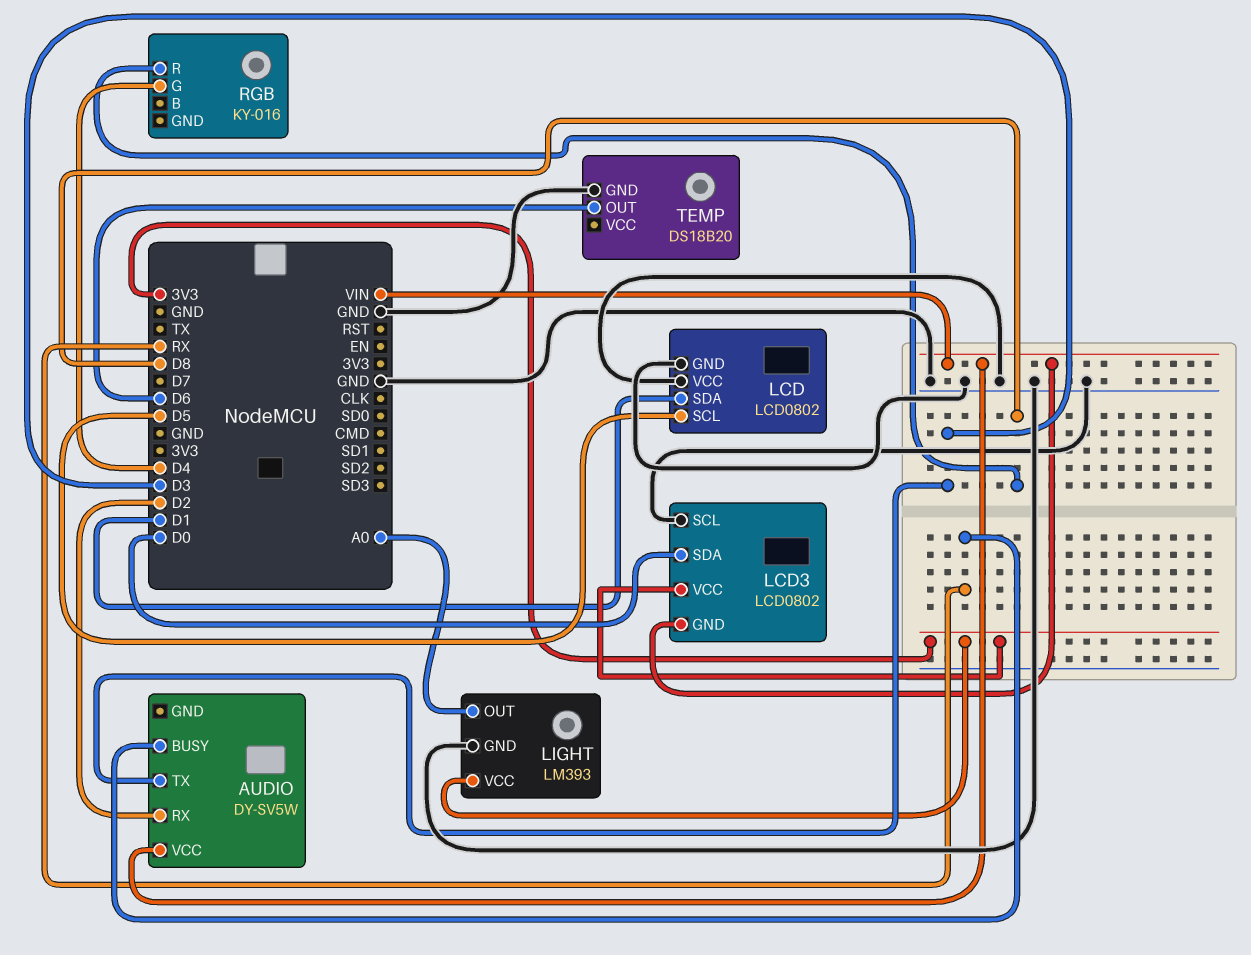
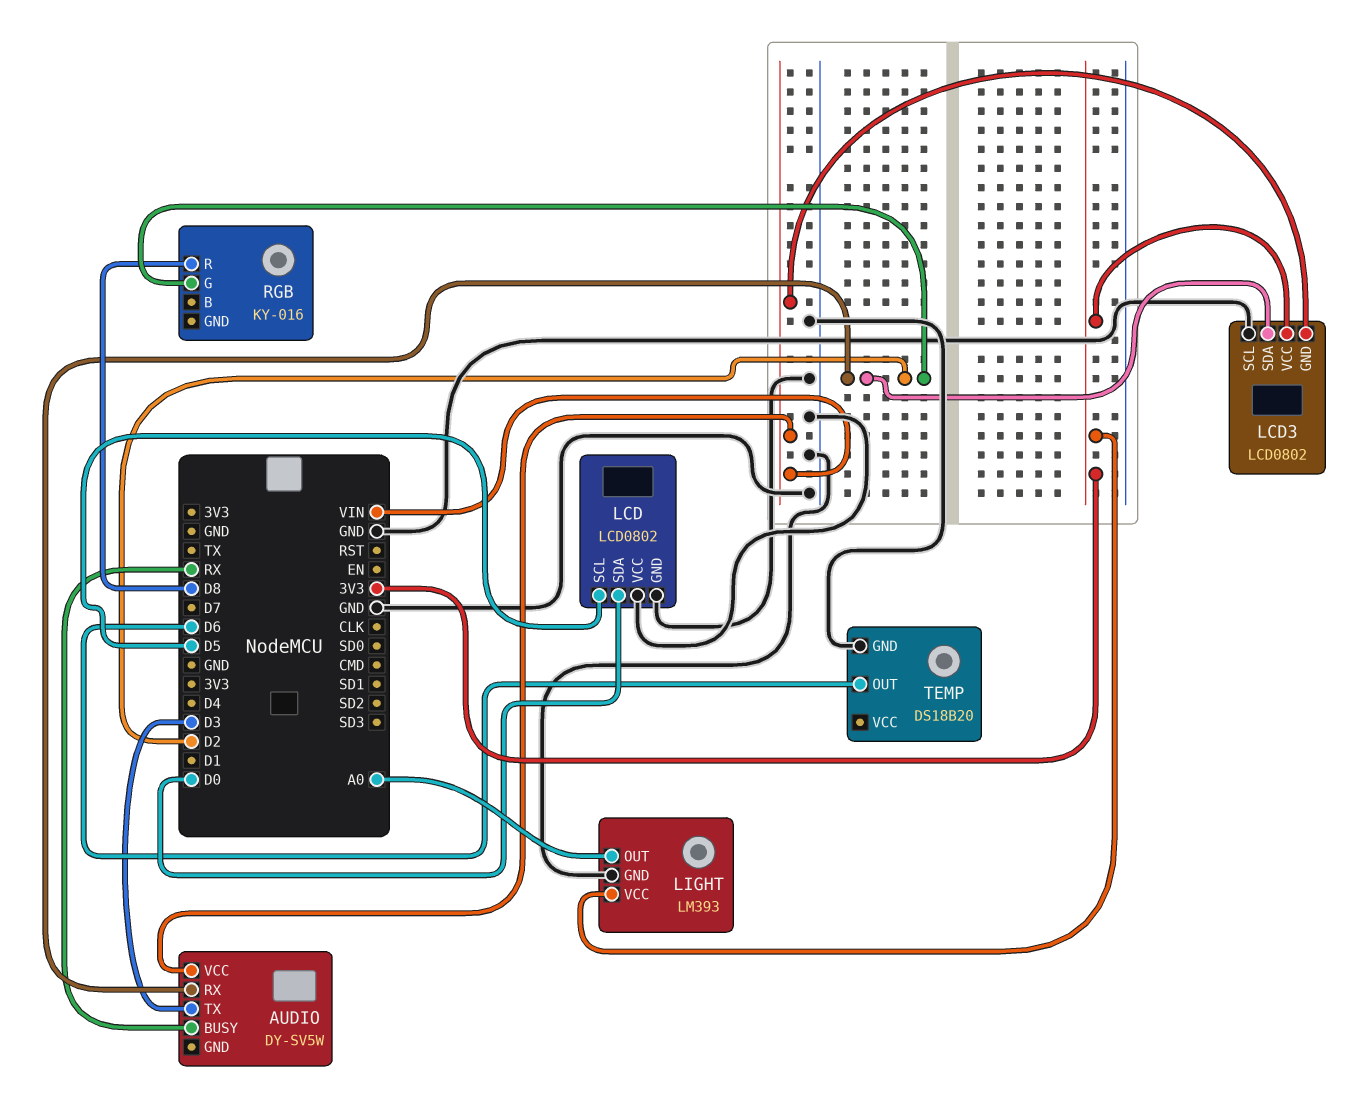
LCD pin SDA: D1 -> D0
LCD3 pin SDA: D0 -> D2
RGB pin G: D4 -> D2

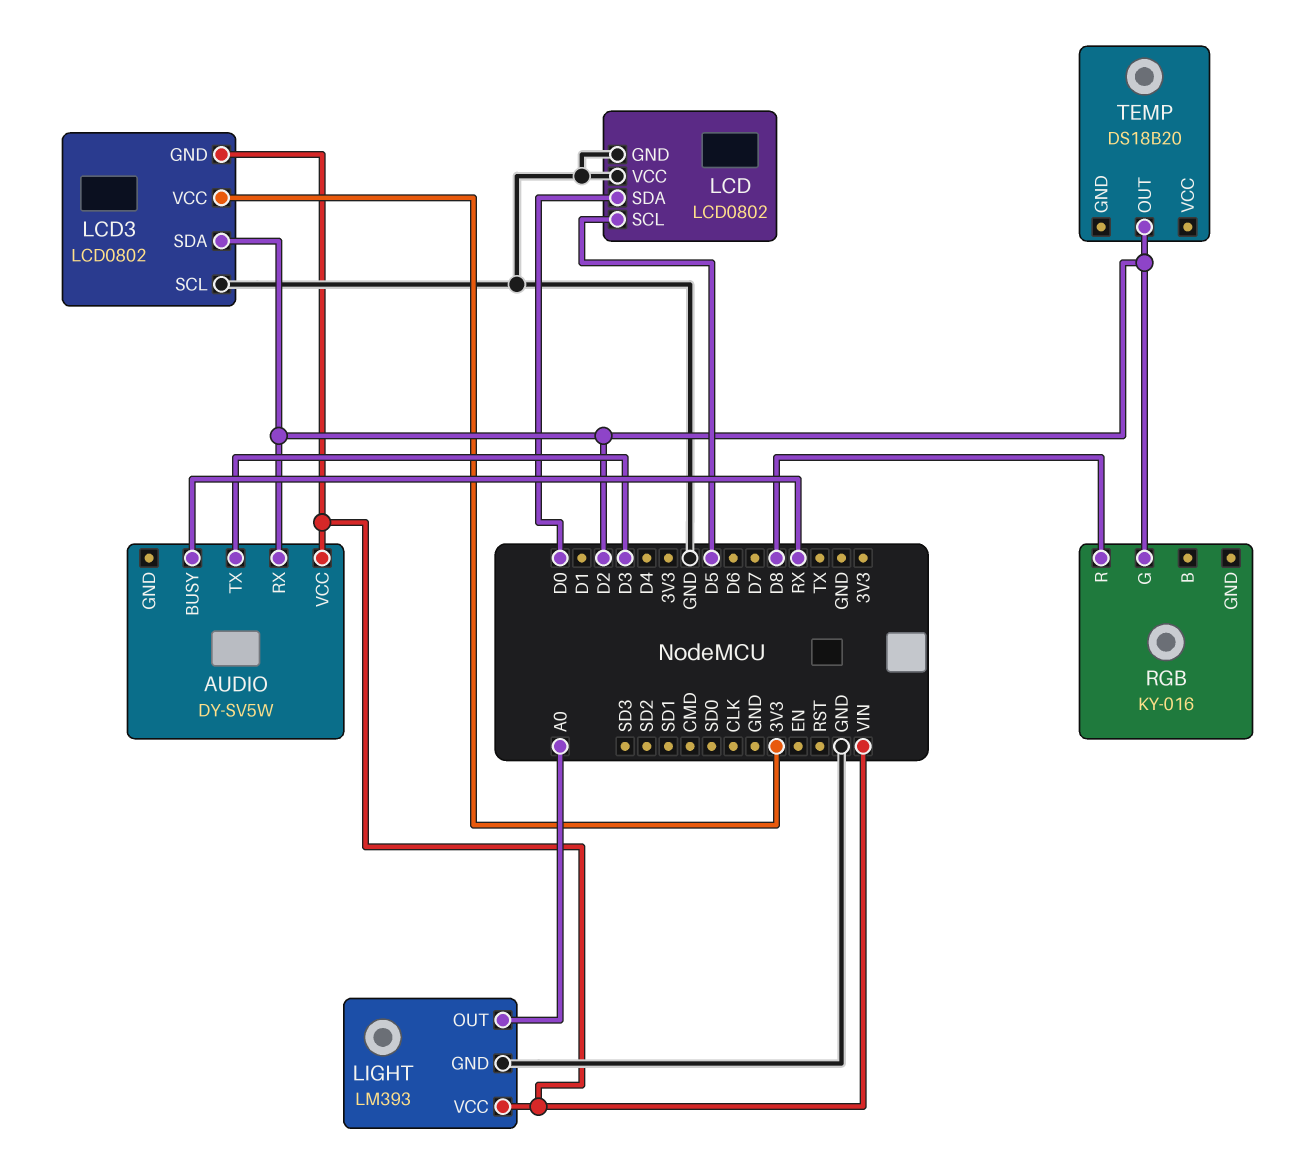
LIGHT pin VCC: 3V3 -> VIN
TEMP pin GND: GND -> none
TEMP pin OUT: D6 -> D2

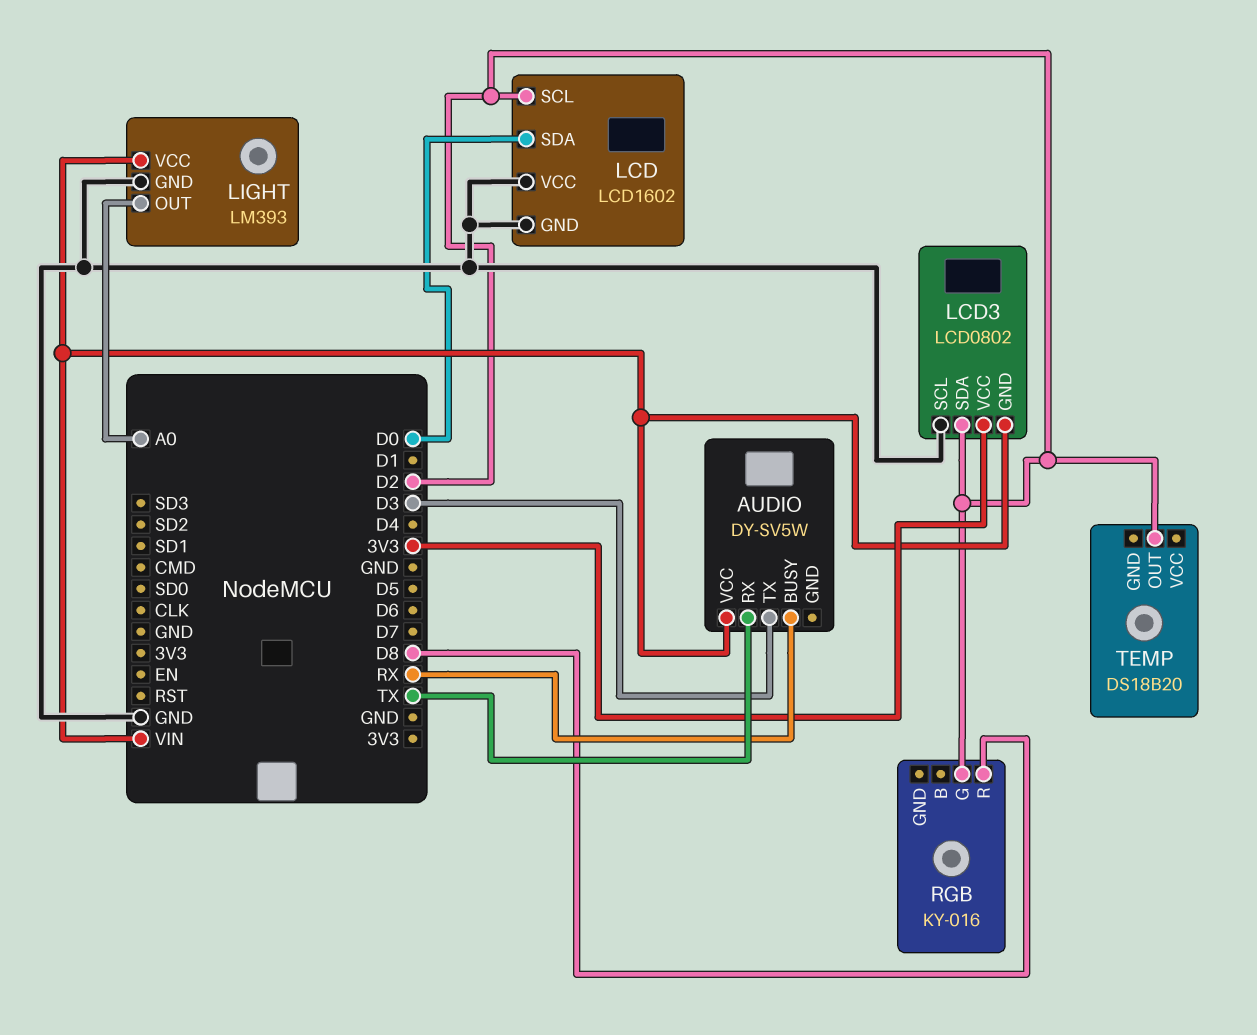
AUDIO pin RX: D2 -> TX
LCD: LCD0802 -> LCD1602
LCD pin SCL: D5 -> D2

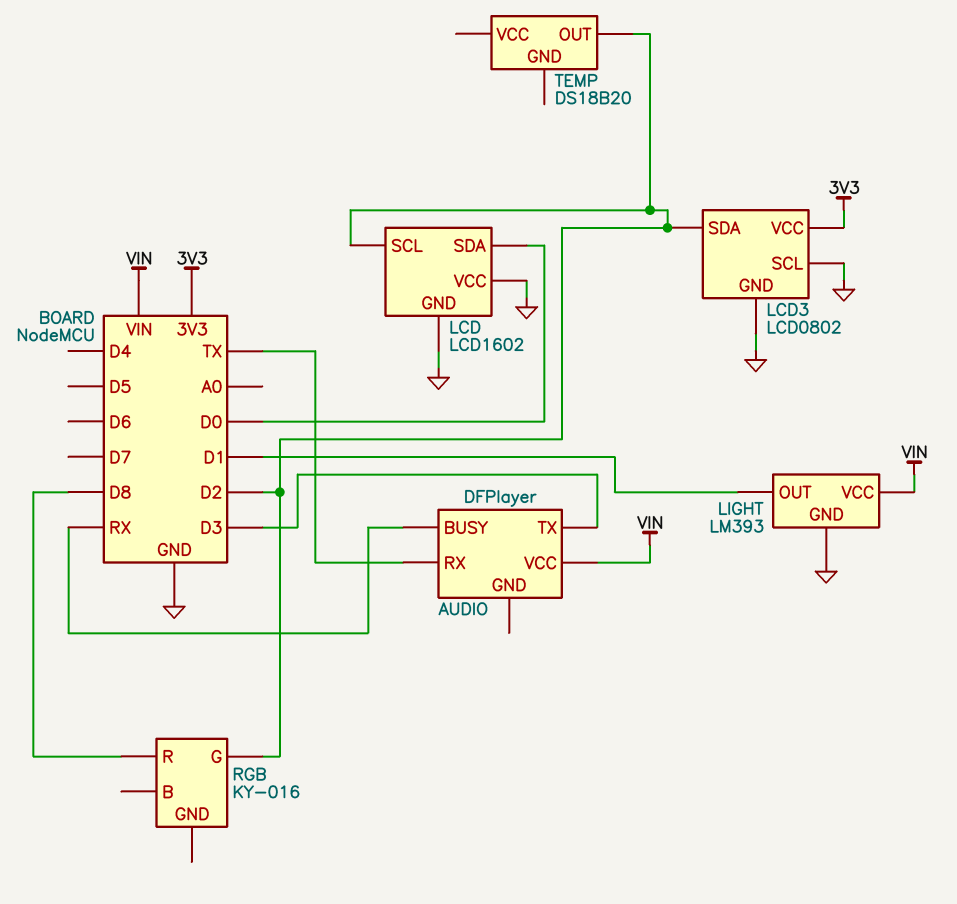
AUDIO: DY-SV5W -> DFPlayer
LCD3 pin GND: VIN -> GND
LIGHT pin OUT: A0 -> D1

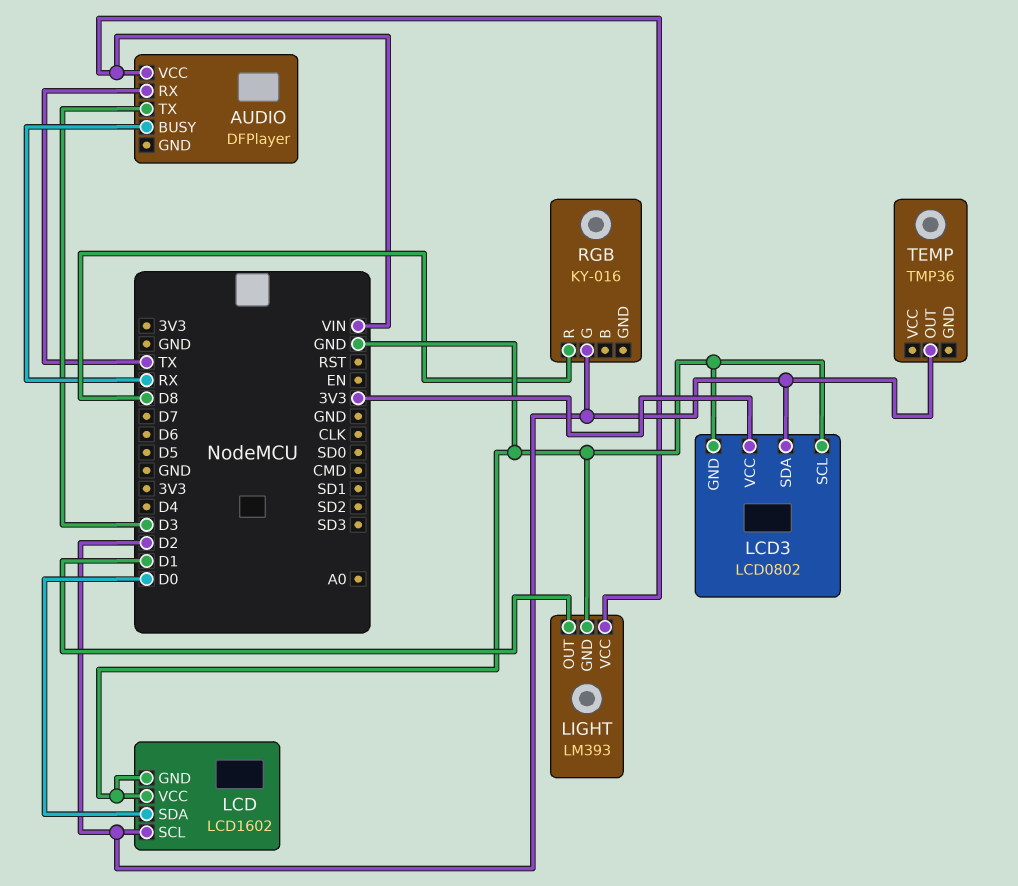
TEMP: DS18B20 -> TMP36

